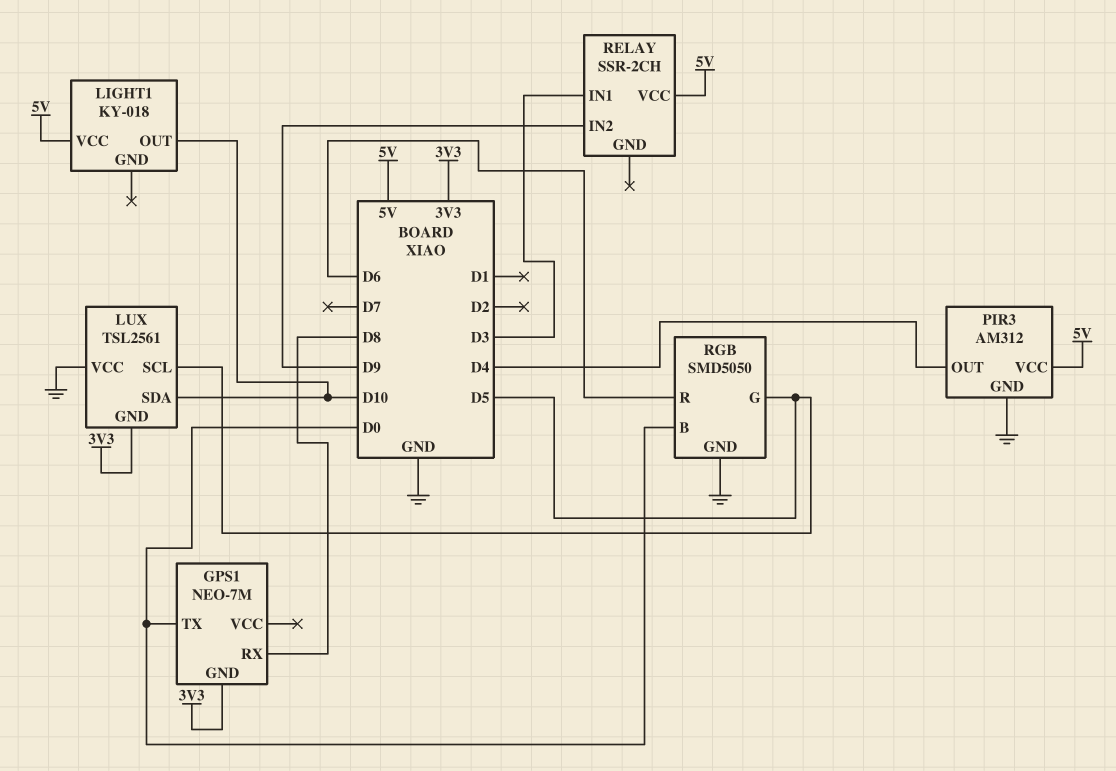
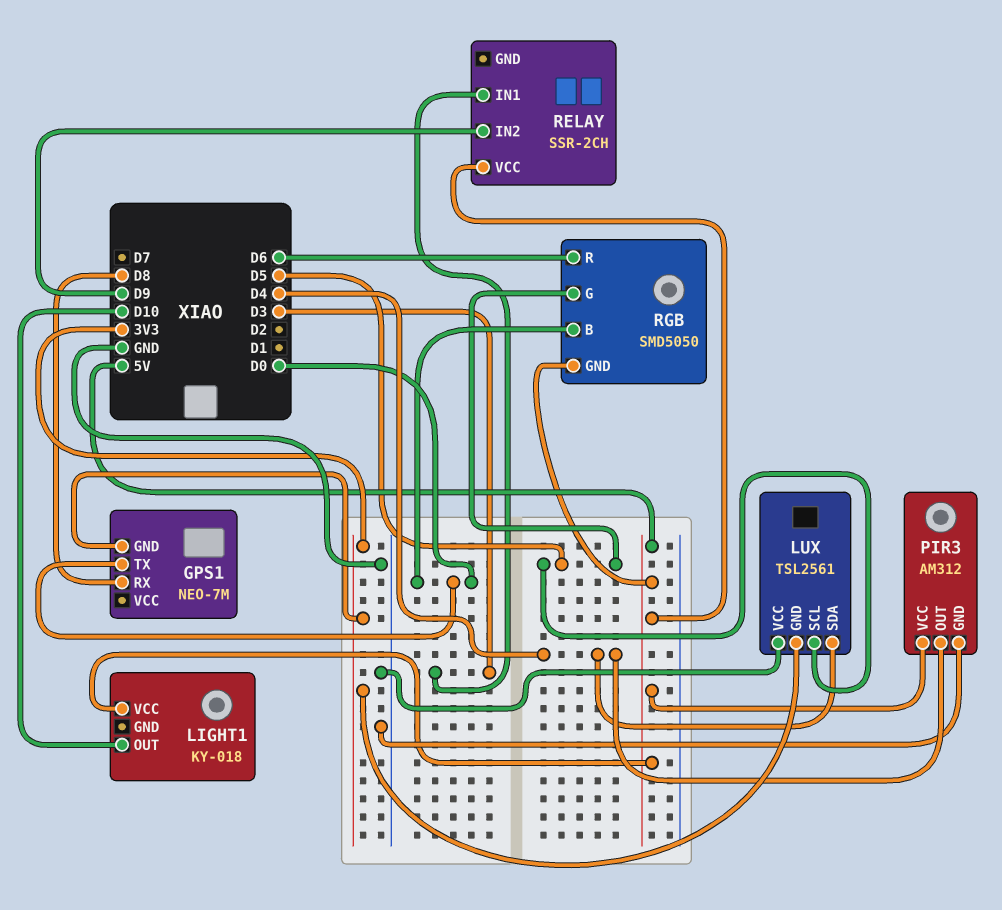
LUX pin SDA: D10 -> D4
RGB pin GND: GND -> 5V

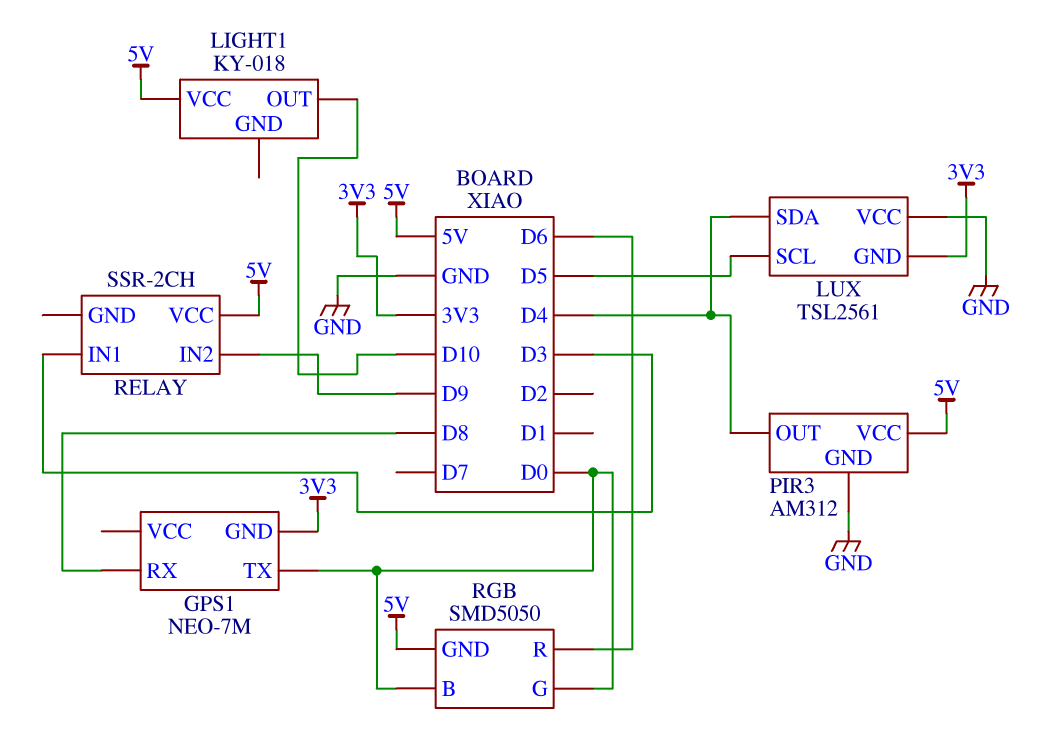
RGB pin G: D5 -> D0

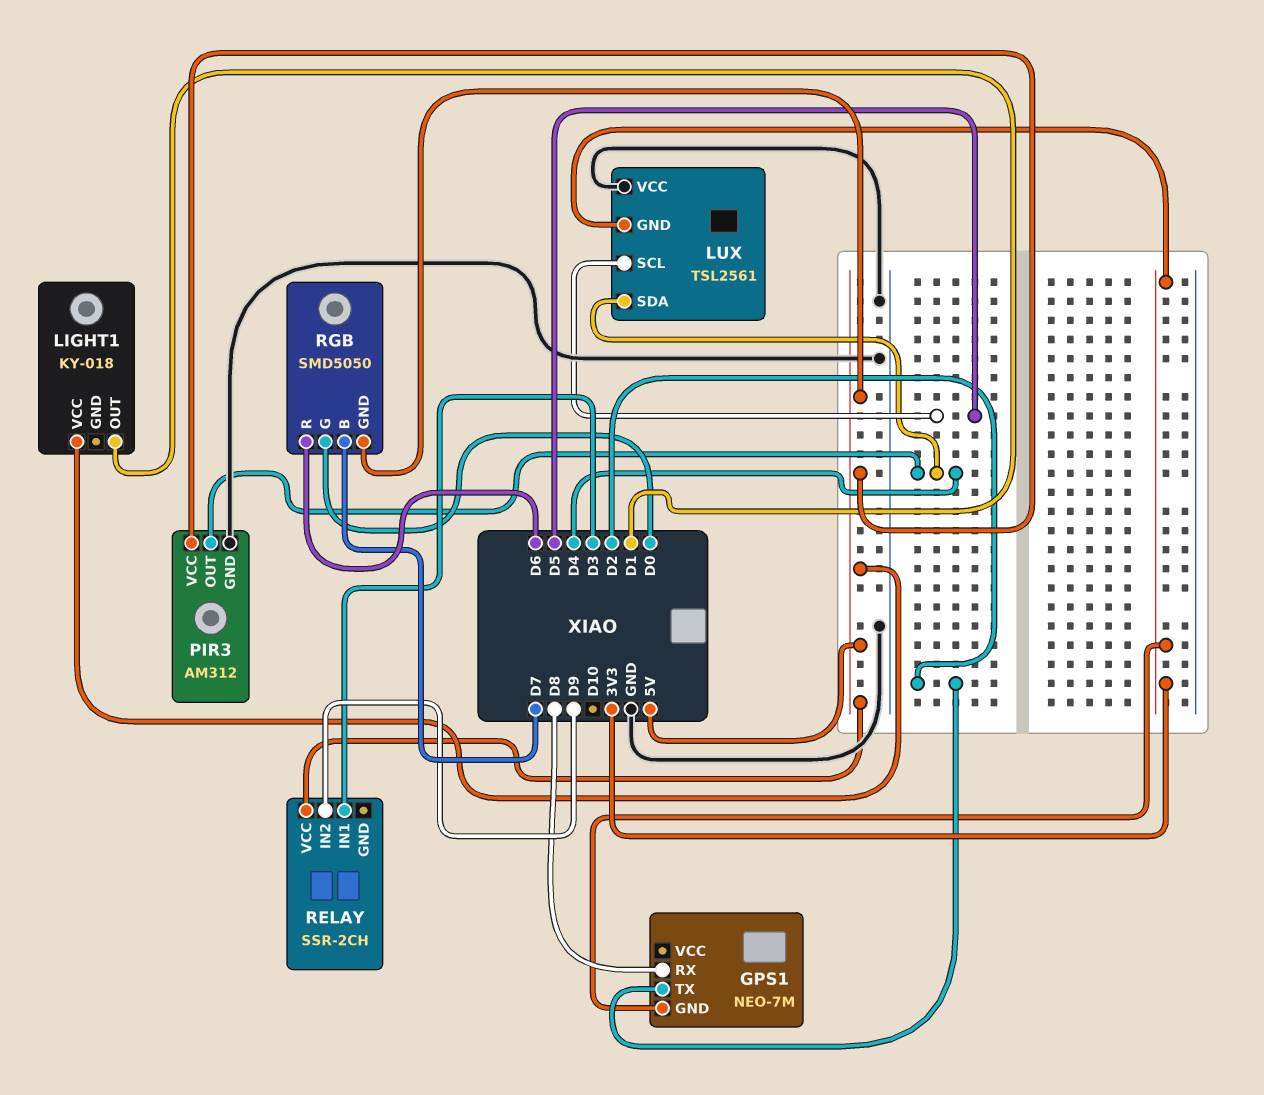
GPS1 pin TX: D0 -> D2
LIGHT1 pin OUT: D10 -> D1
RGB pin B: D0 -> D7

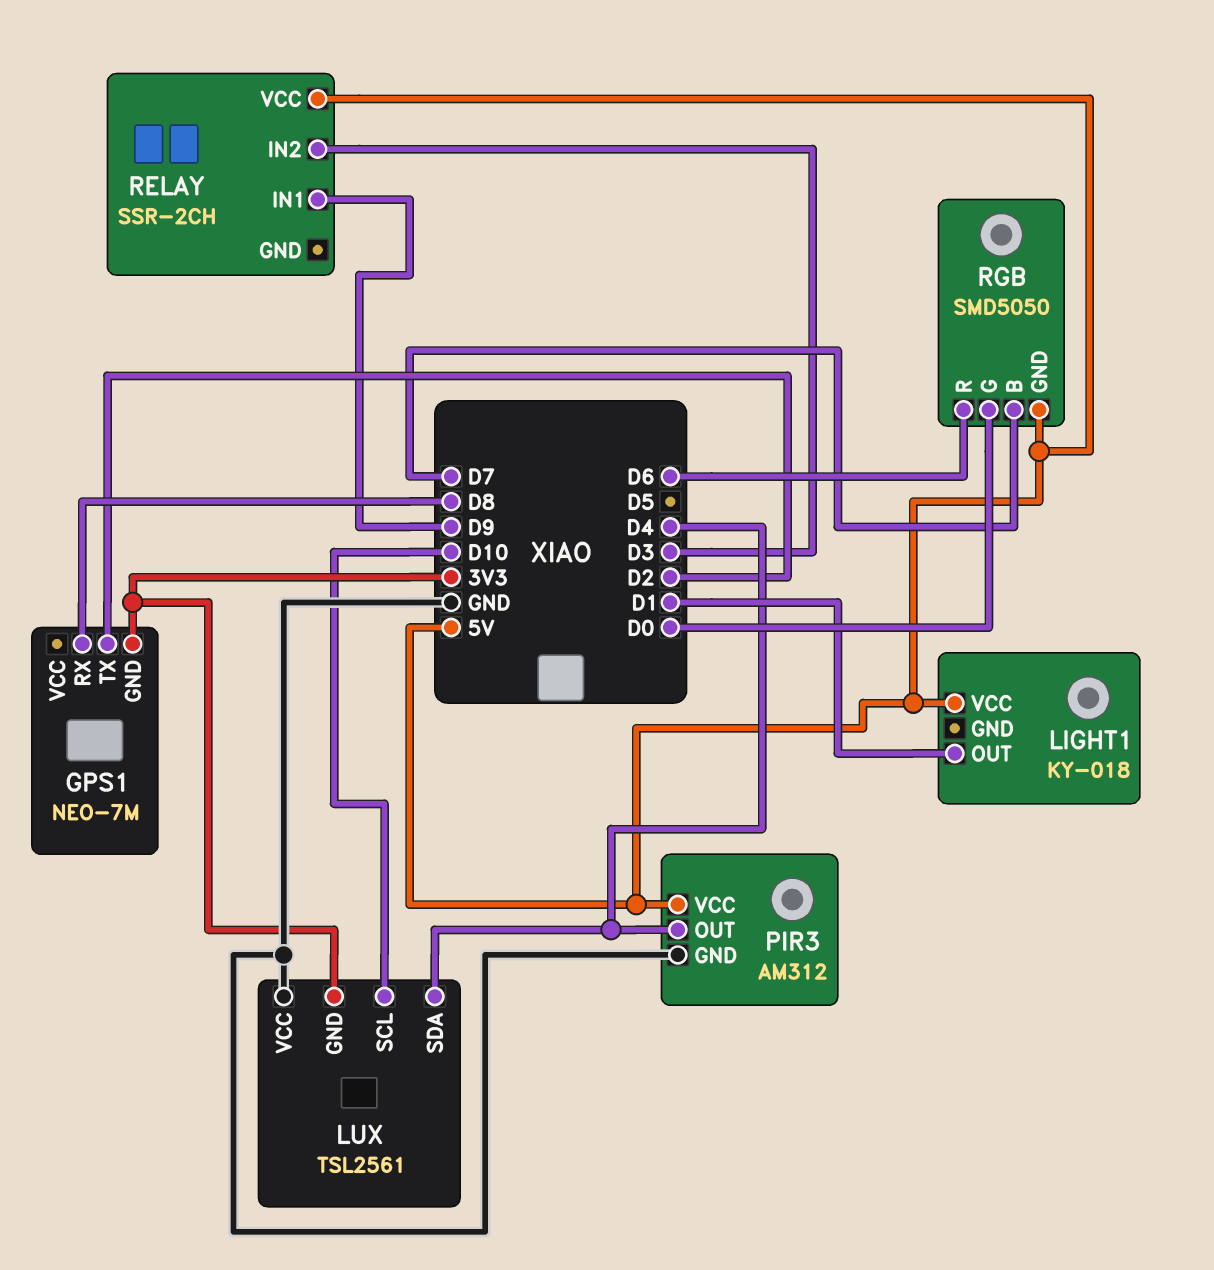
LUX pin SCL: D5 -> D10
RELAY pin IN1: D3 -> D9
RELAY pin IN2: D9 -> D3

